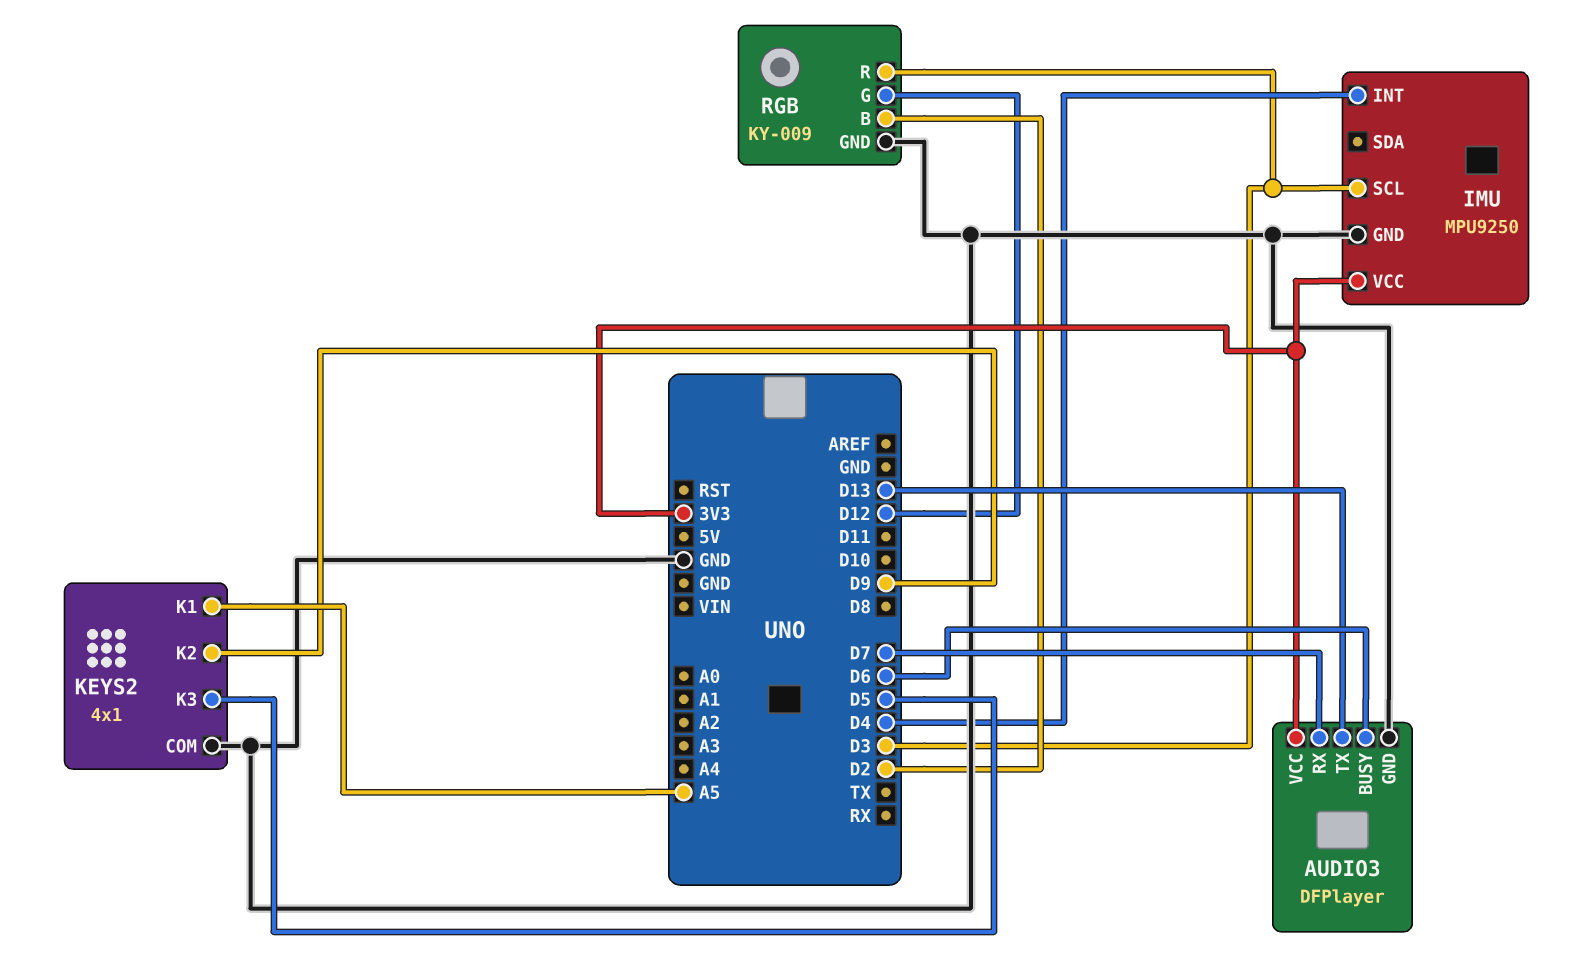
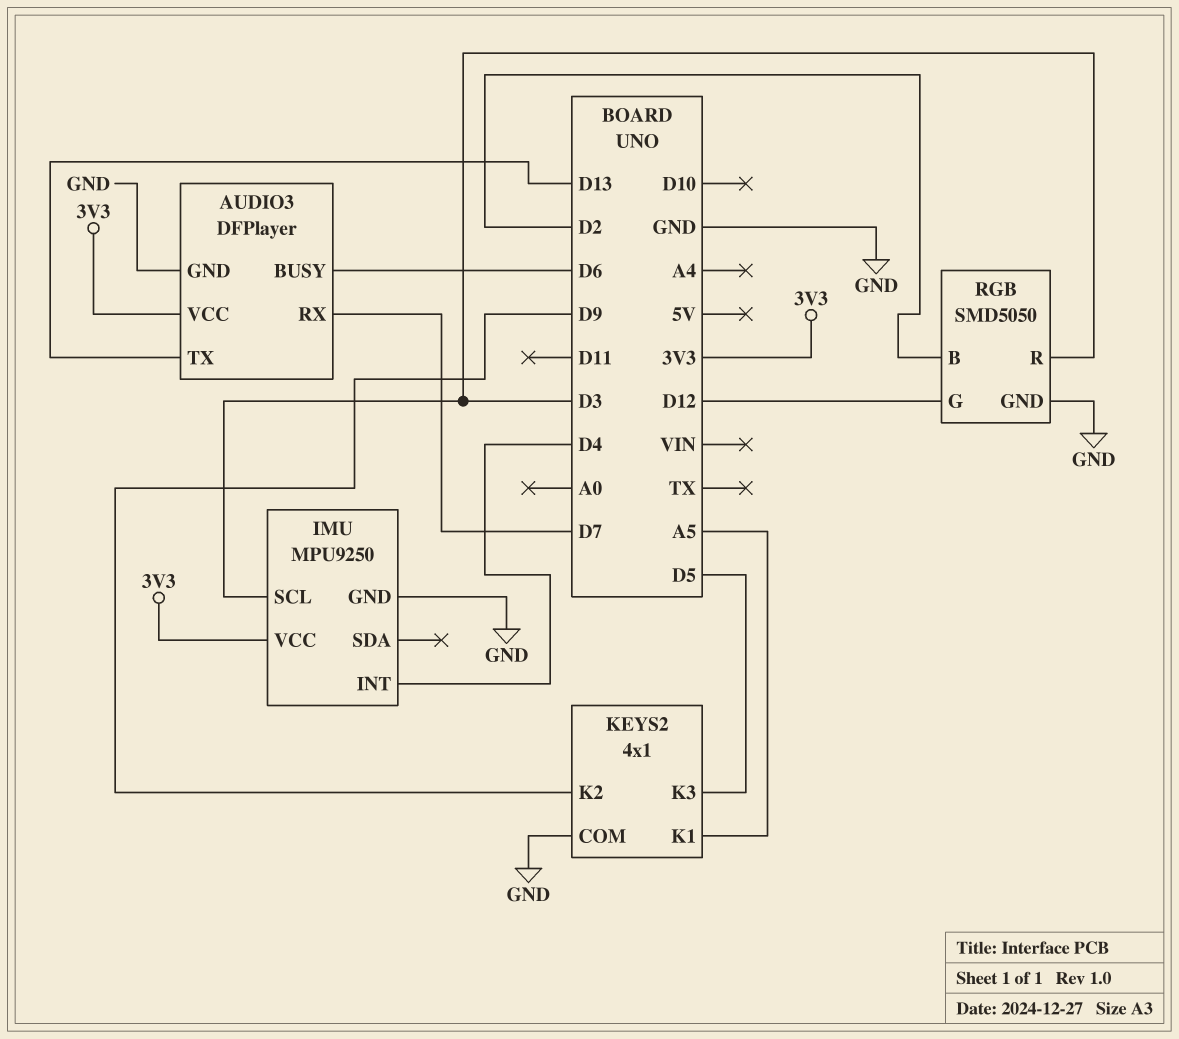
RGB: KY-009 -> SMD5050

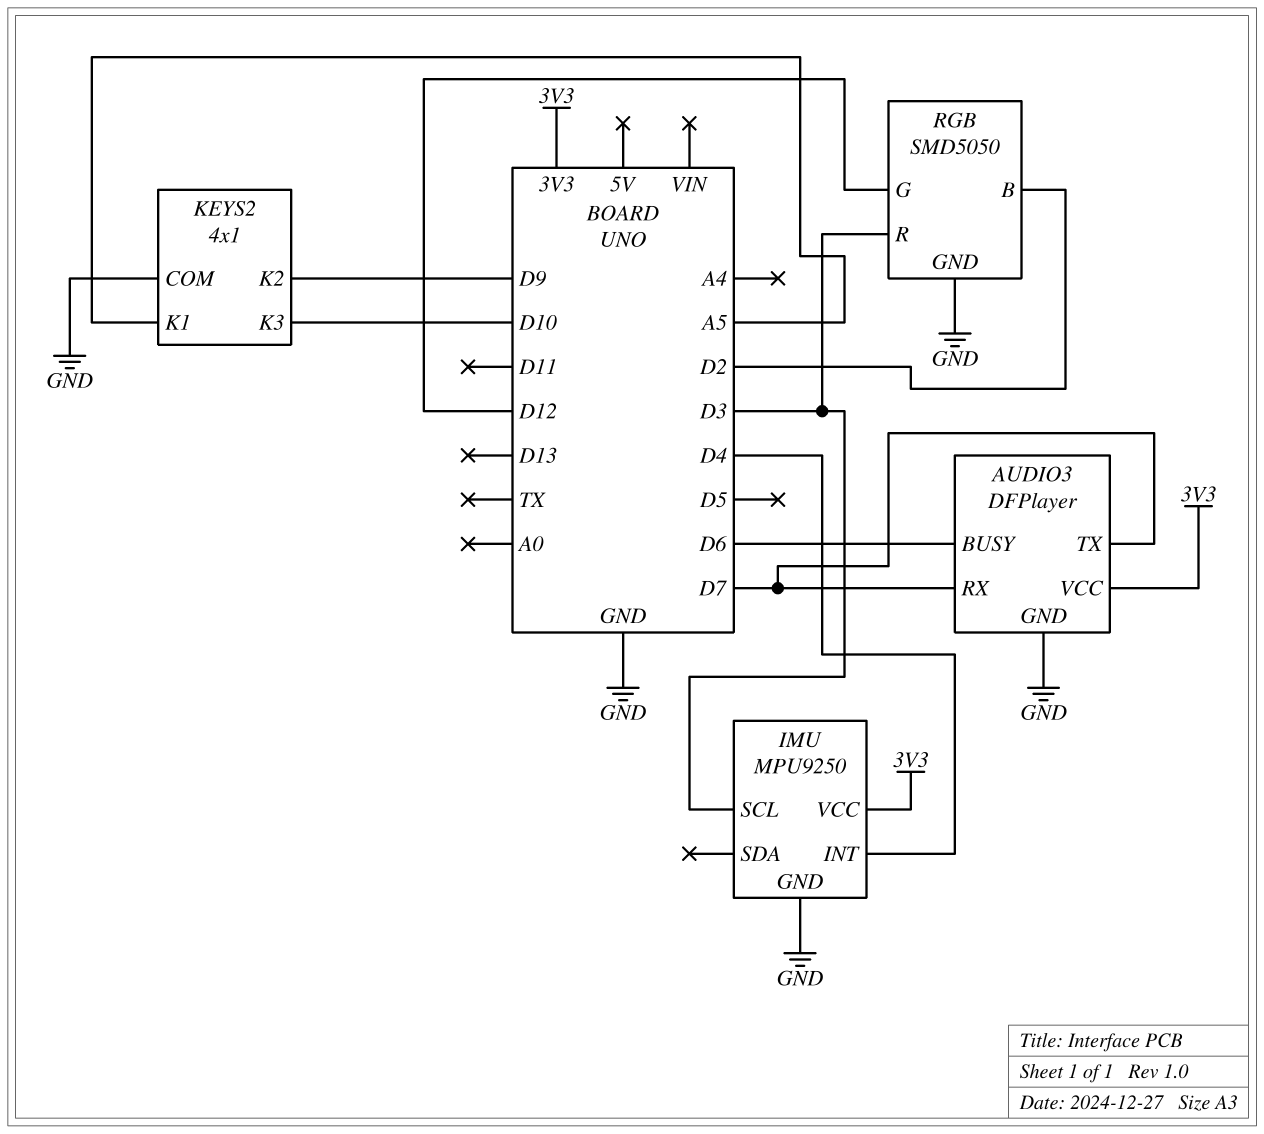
AUDIO3 pin TX: D13 -> D7
KEYS2 pin K3: D5 -> D10

